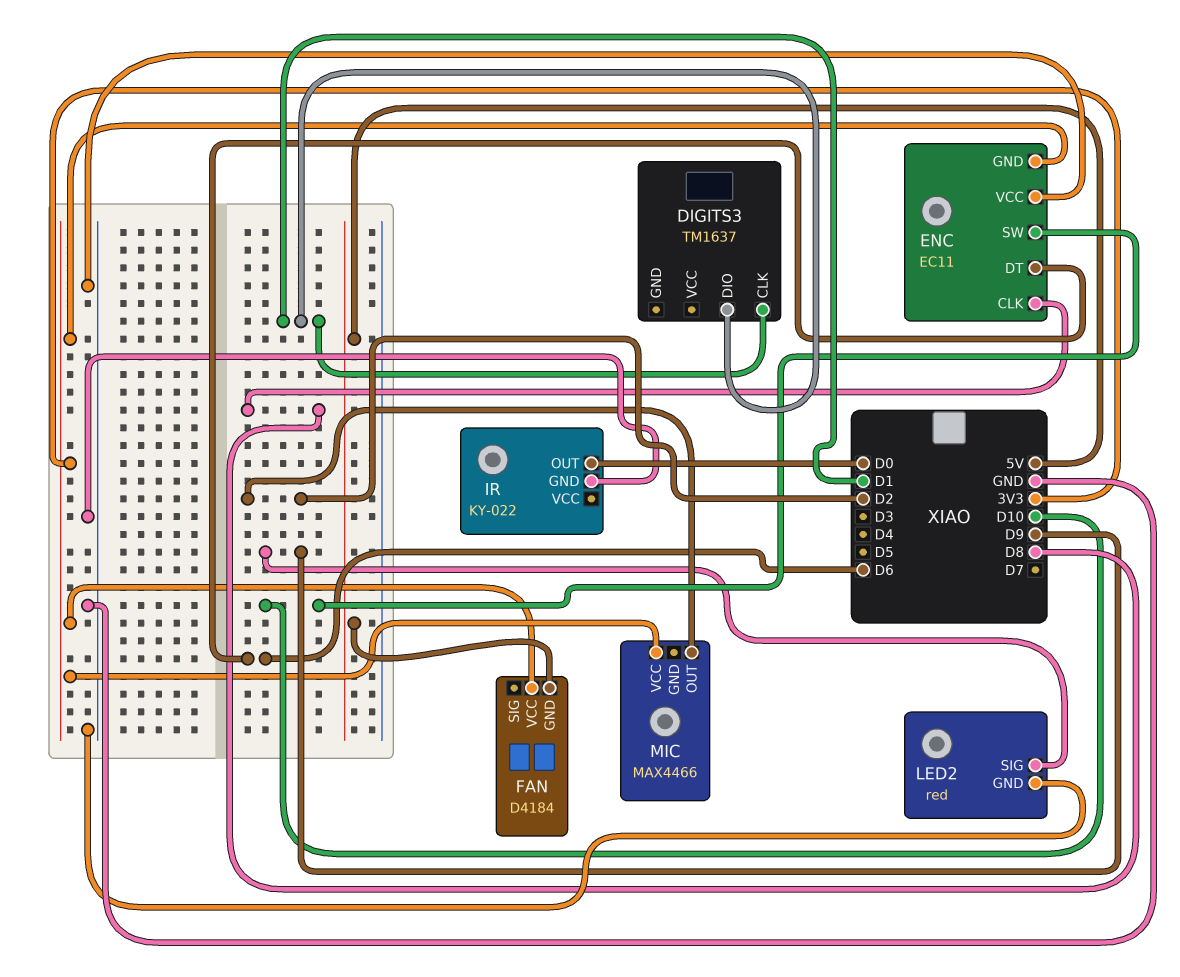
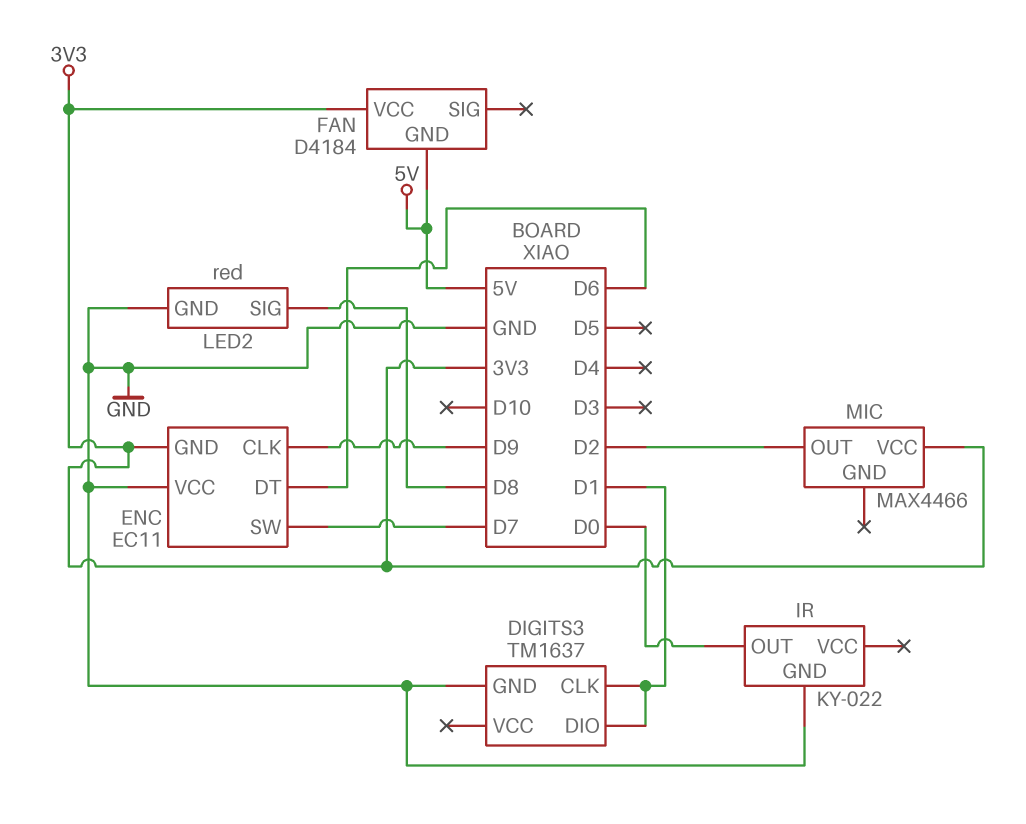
DIGITS3 pin GND: none -> GND
ENC pin CLK: D8 -> D9
ENC pin SW: D10 -> D7
LED2 pin SIG: D9 -> D8

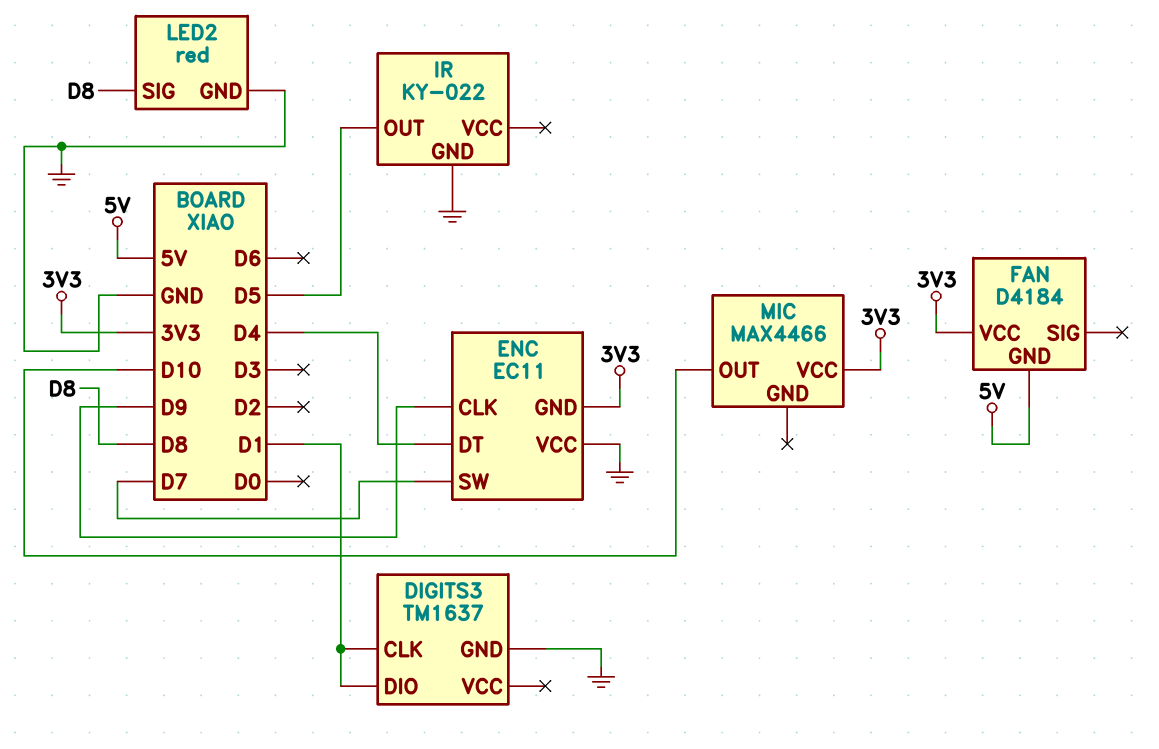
ENC pin DT: D6 -> D4
IR pin OUT: D0 -> D5
MIC pin OUT: D2 -> D10

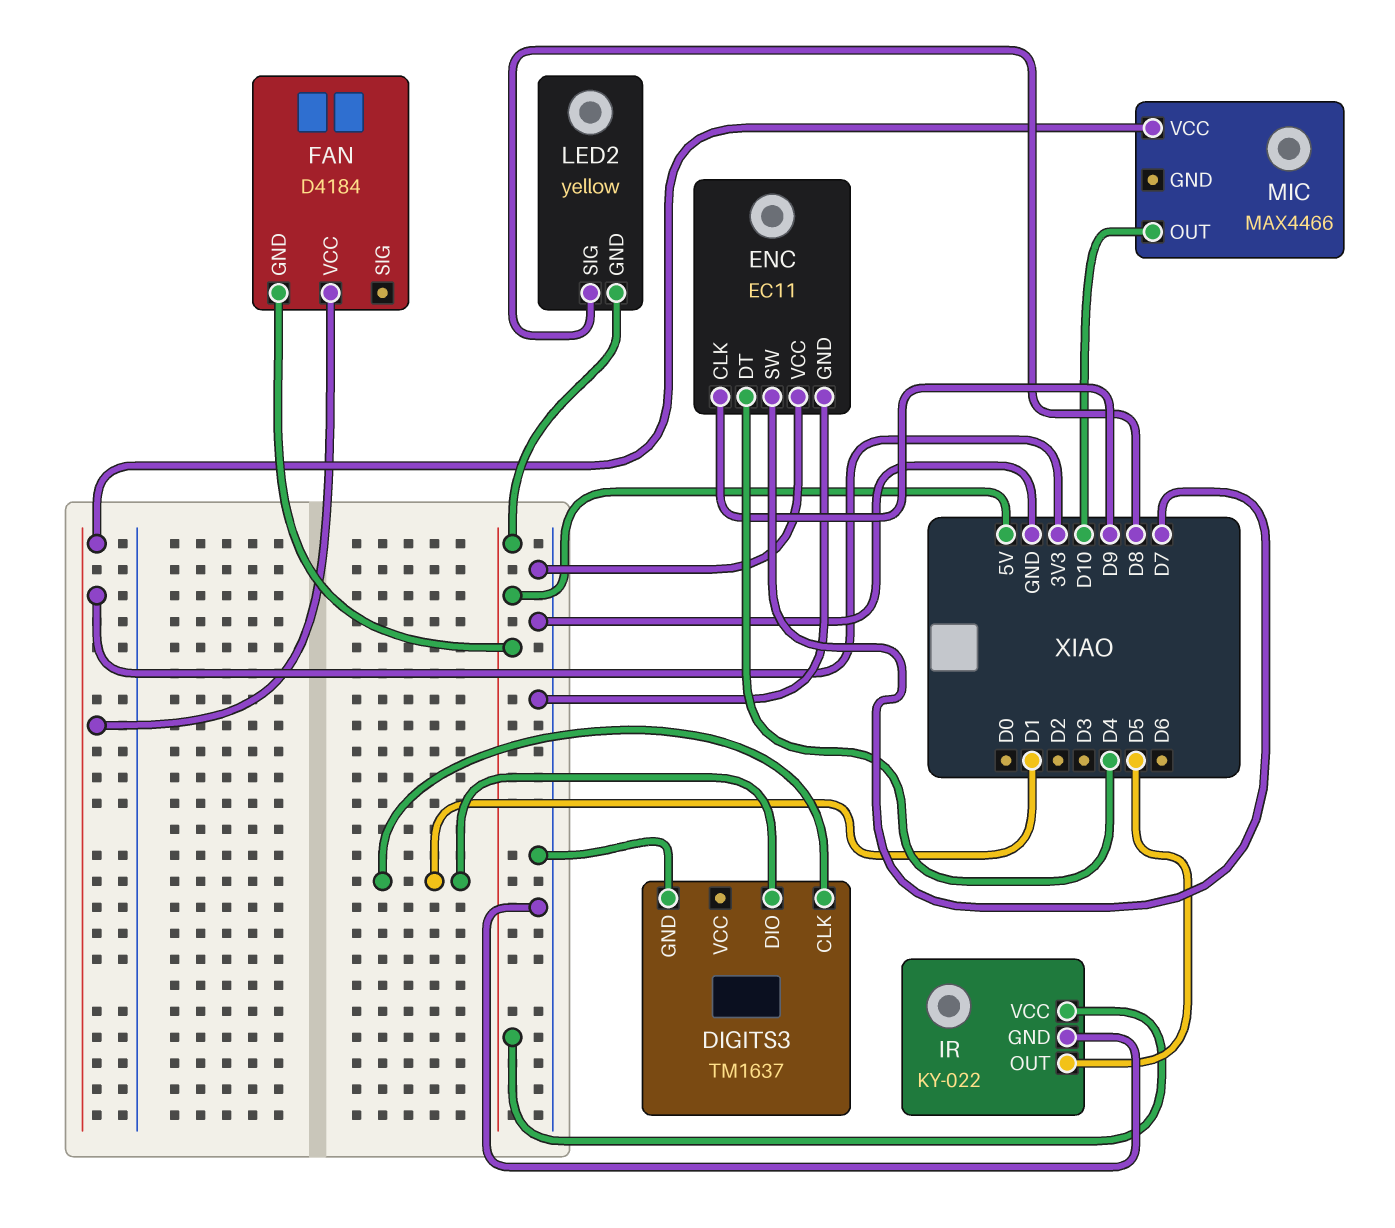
ENC pin GND: 3V3 -> GND
IR pin VCC: none -> 5V
LED2: red -> yellow
LED2 pin GND: GND -> 5V

